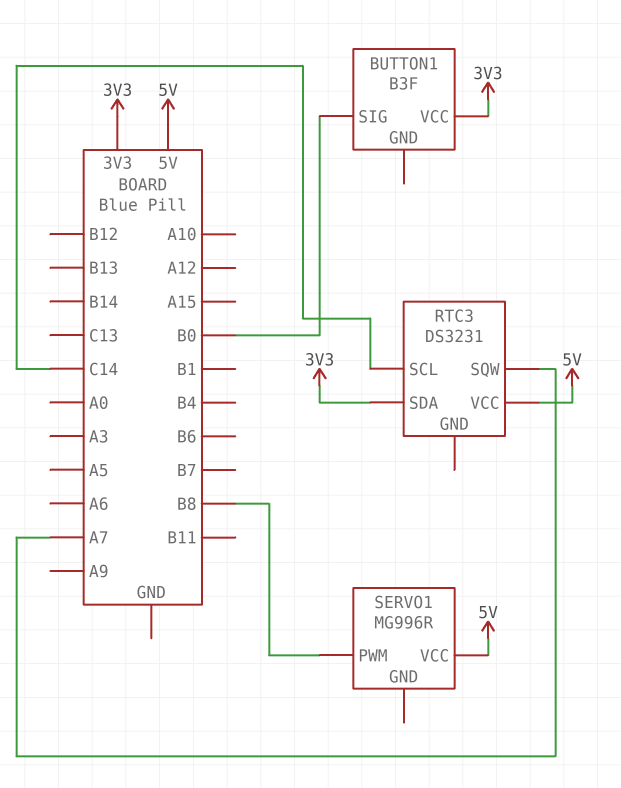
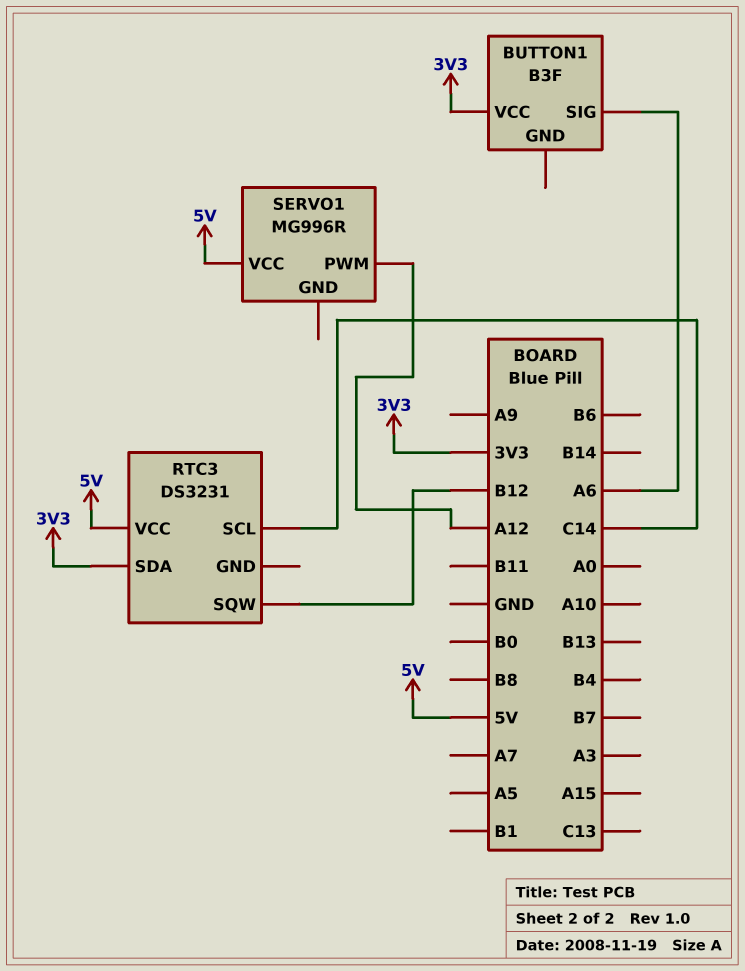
BUTTON1 pin SIG: B0 -> A6
RTC3 pin SQW: A7 -> B12
SERVO1 pin PWM: B8 -> A12

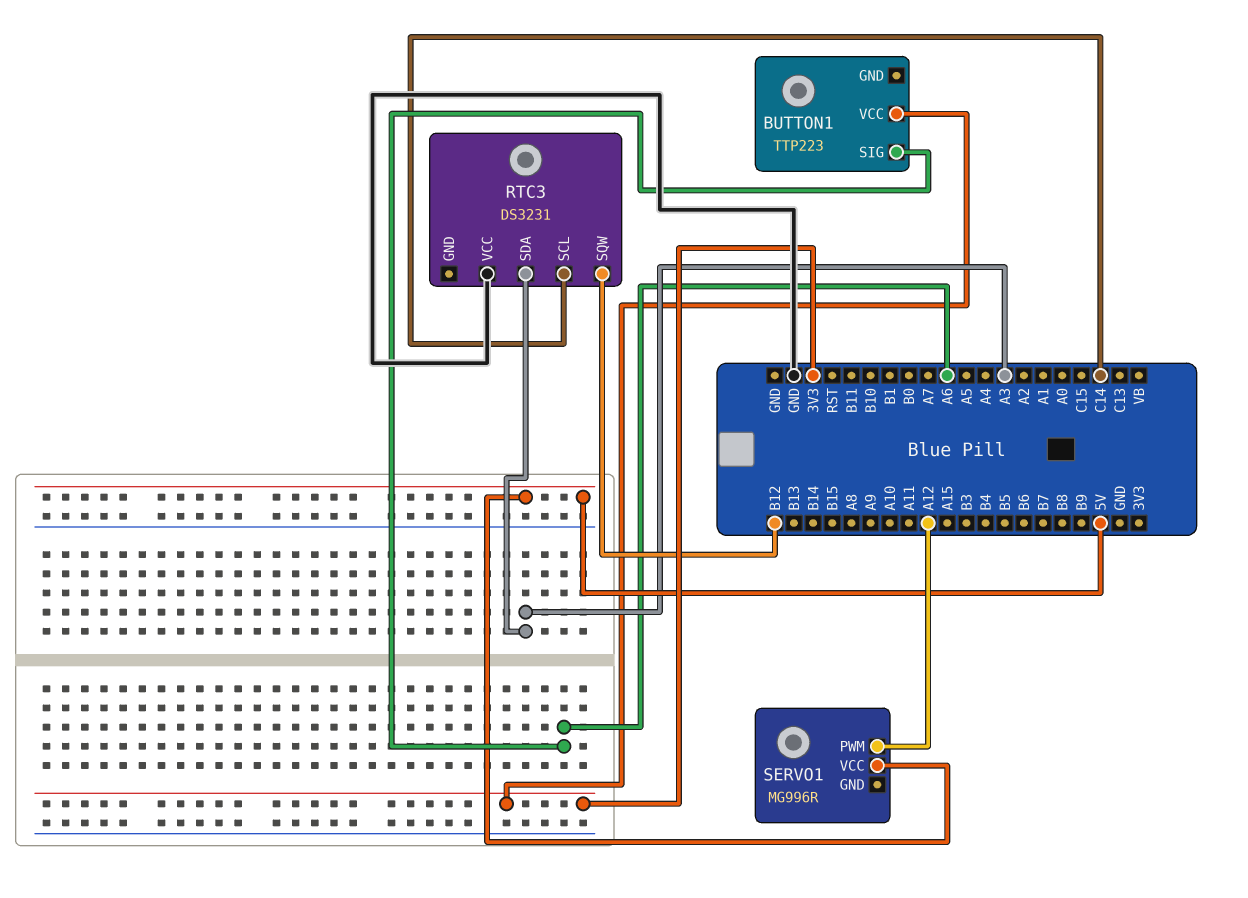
BUTTON1: B3F -> TTP223
RTC3 pin SDA: 3V3 -> A3
RTC3 pin VCC: 5V -> GND

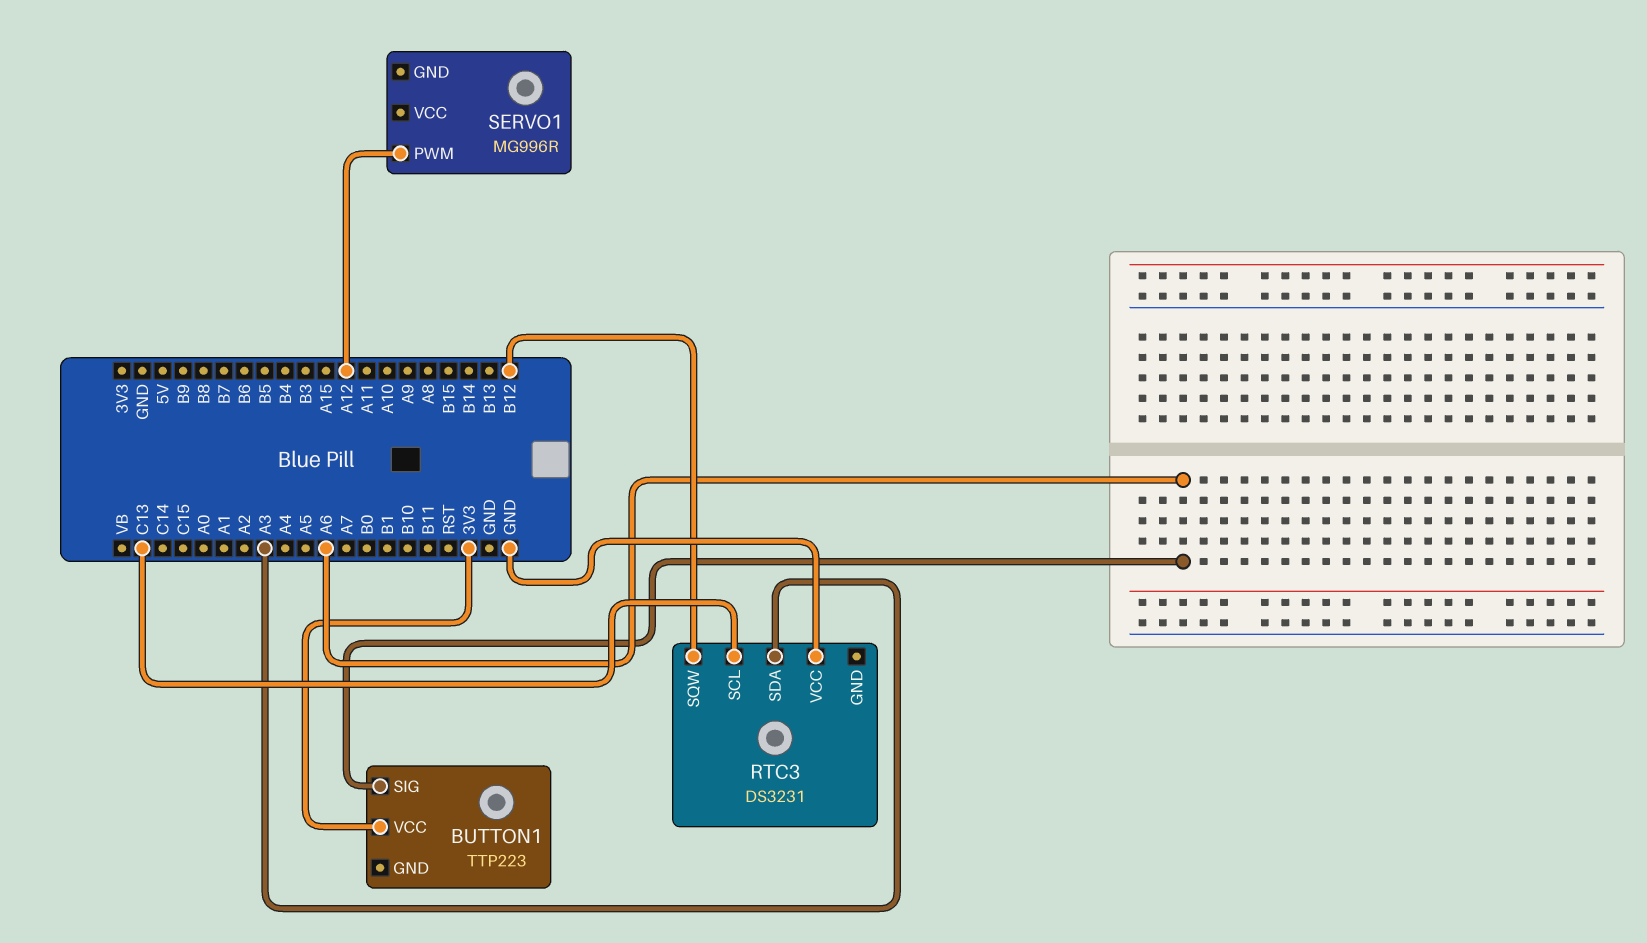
RTC3 pin SCL: C14 -> C13
SERVO1 pin VCC: 5V -> none

